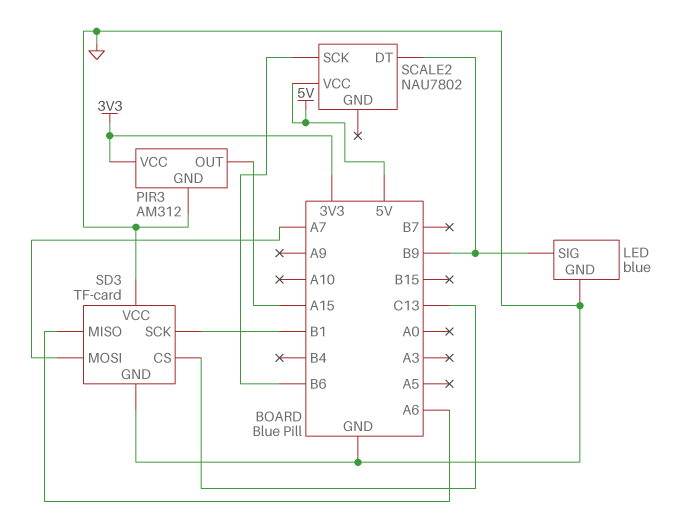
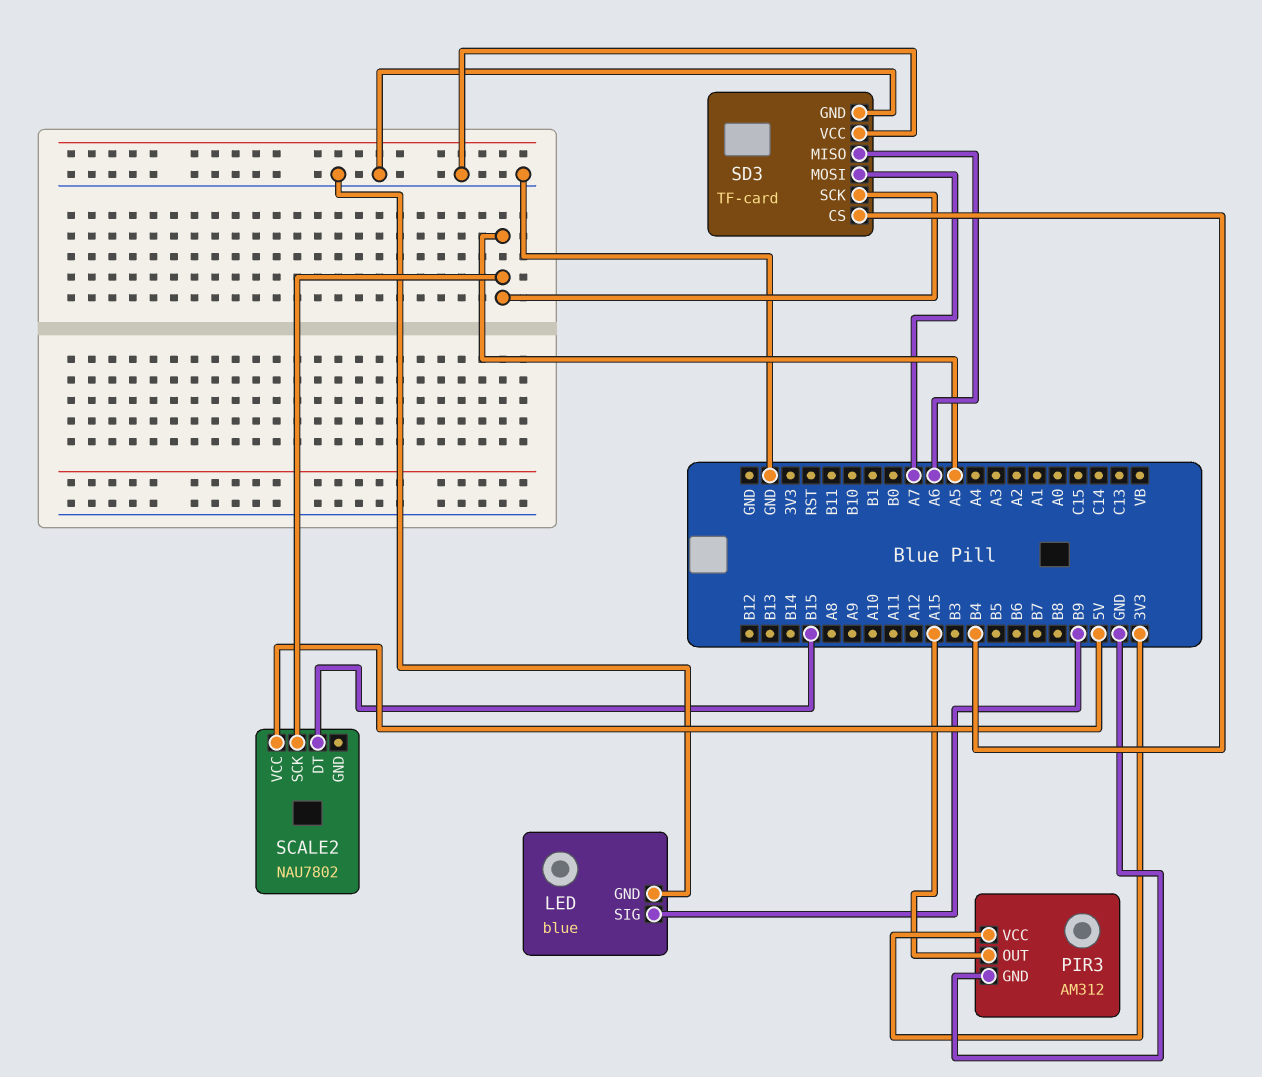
SCALE2 pin DT: B9 -> B15
SCALE2 pin SCK: B6 -> A5
SD3 pin CS: C13 -> B4
SD3 pin SCK: B1 -> A5

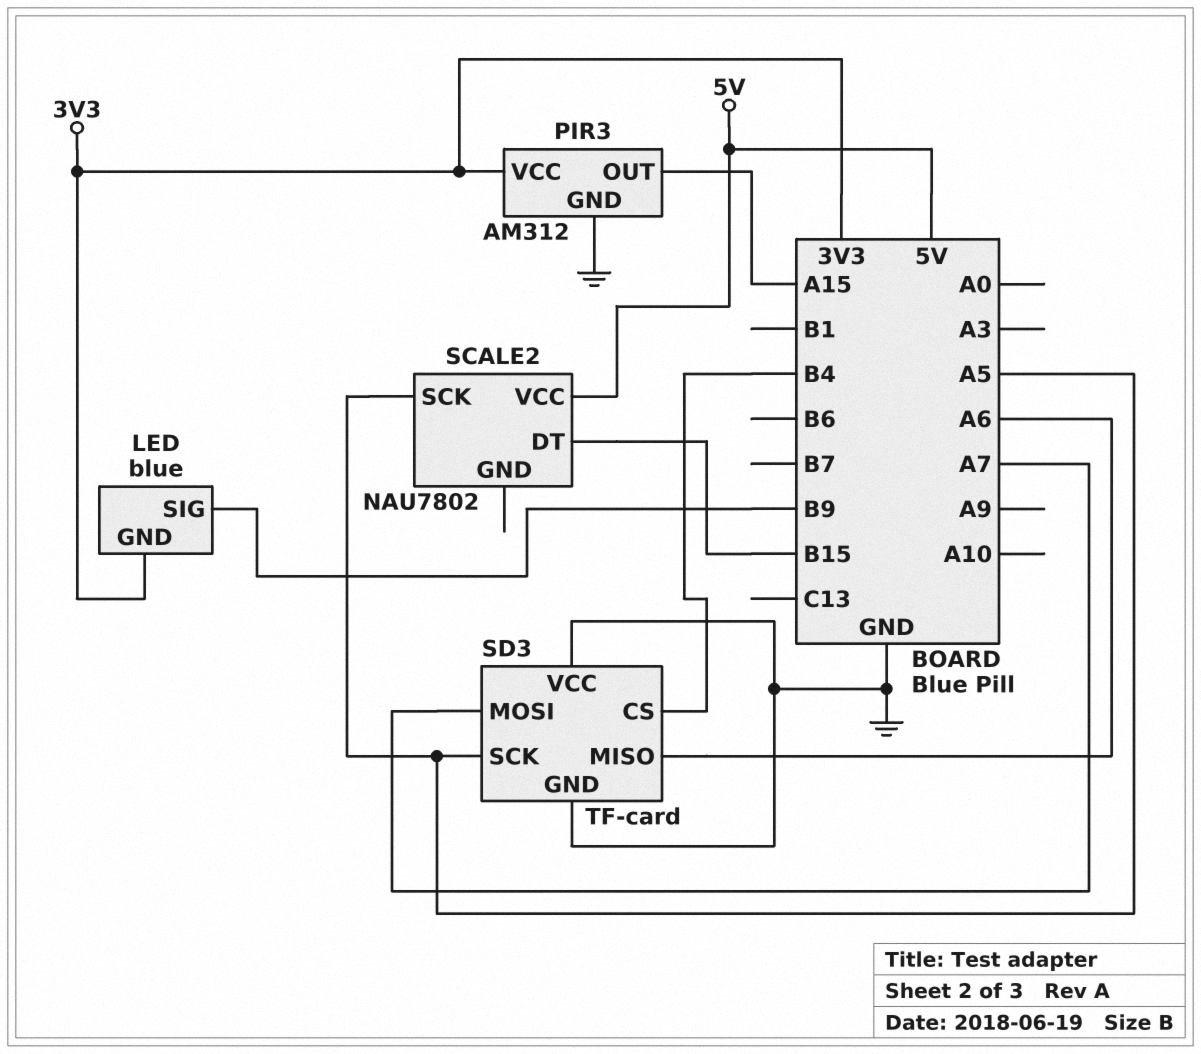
LED pin GND: GND -> 3V3

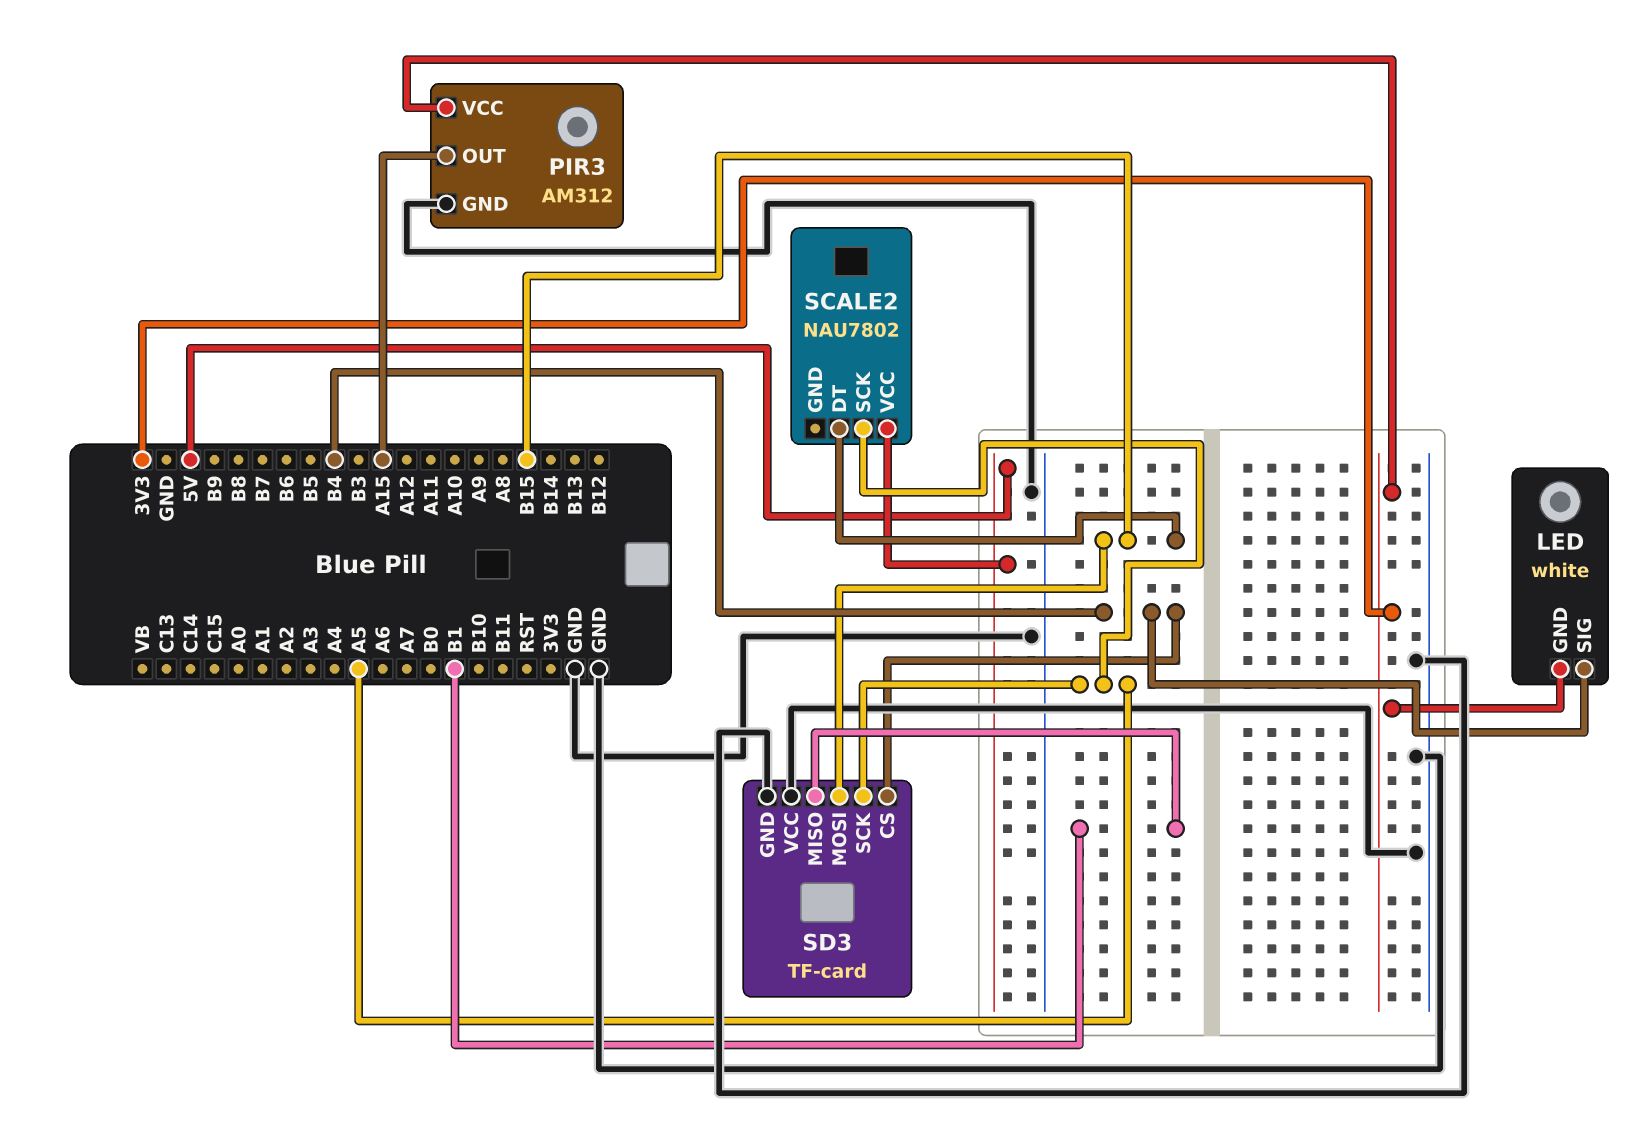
LED: blue -> white
LED pin SIG: B9 -> B4
SD3 pin MISO: A6 -> B1
SD3 pin MOSI: A7 -> B15

